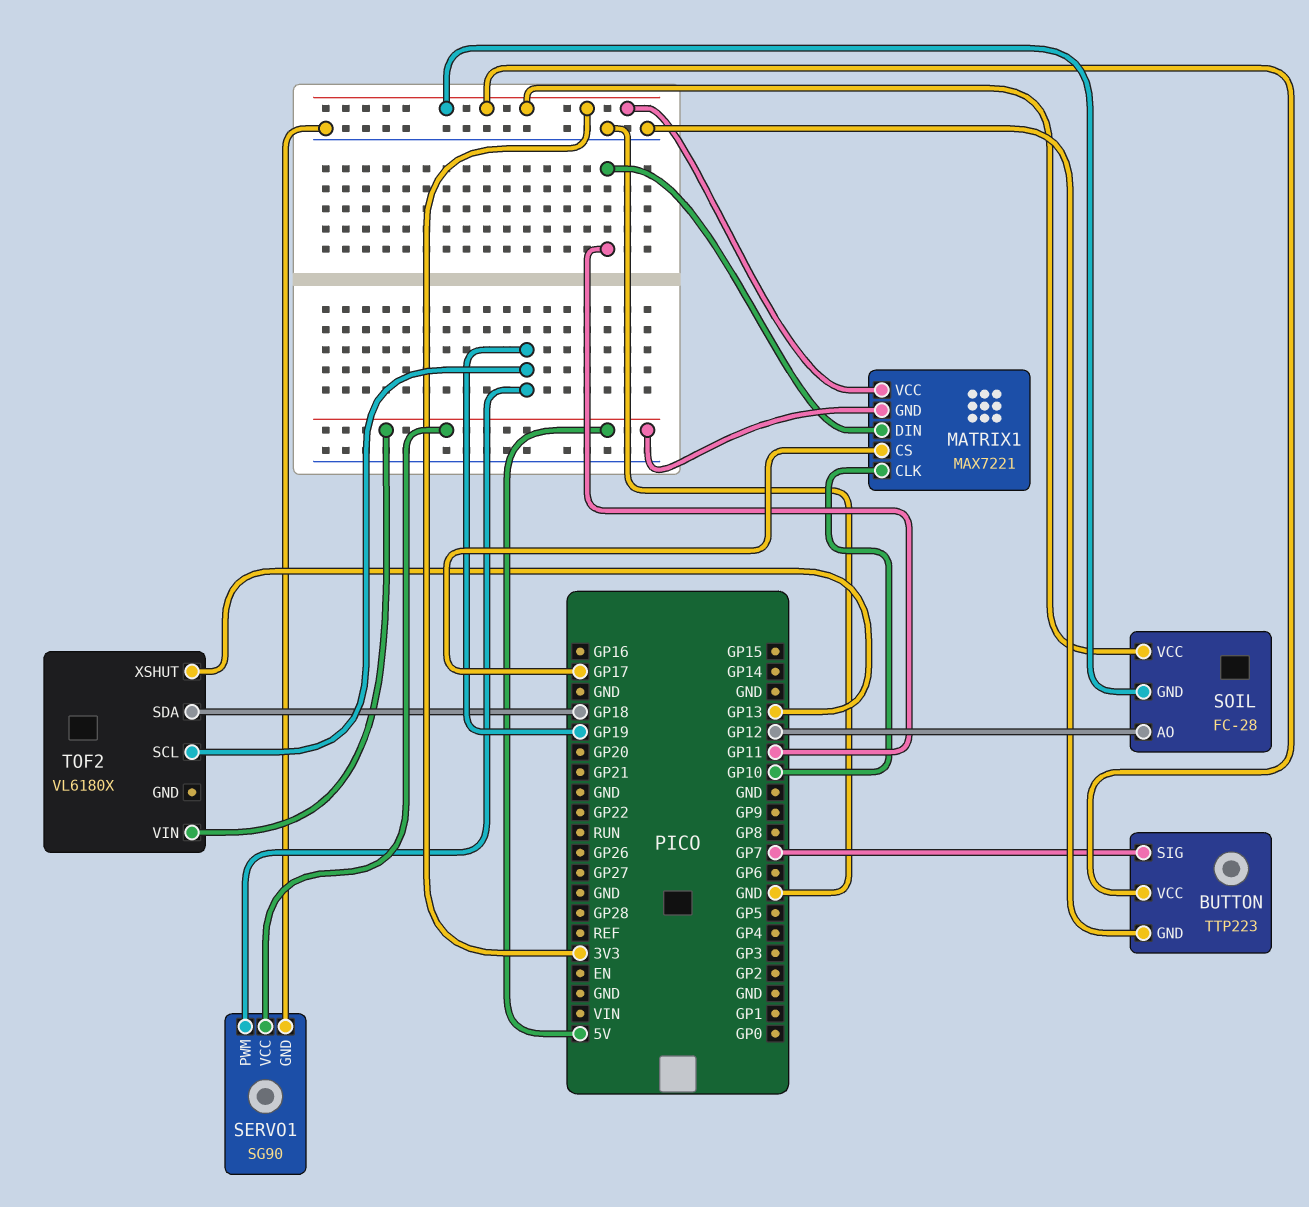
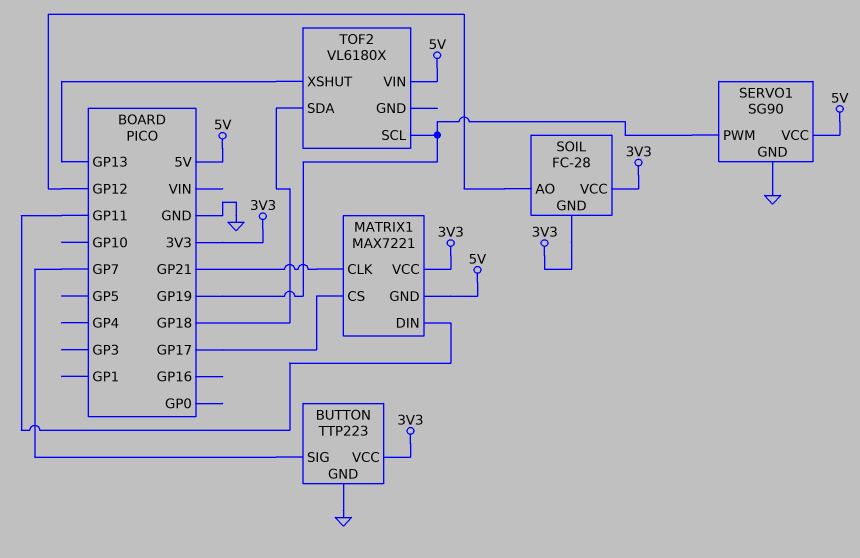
MATRIX1 pin CLK: GP10 -> GP21

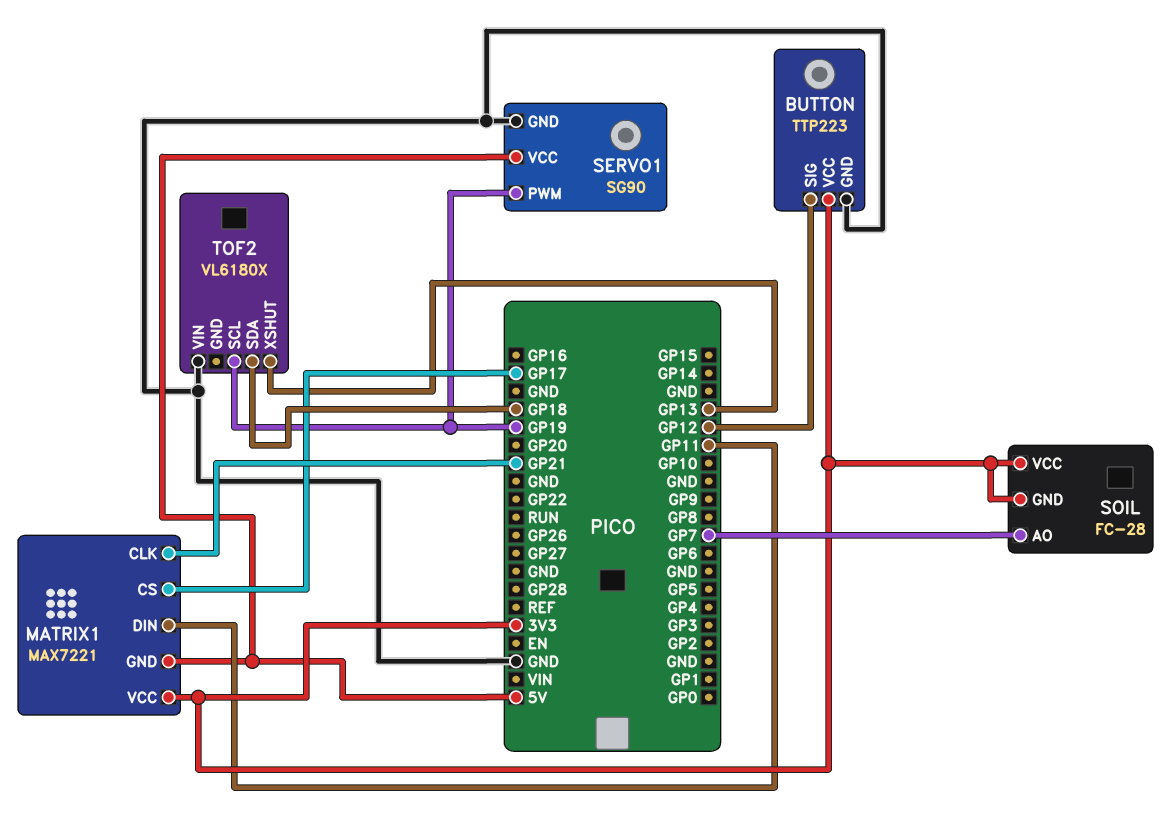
BUTTON pin SIG: GP7 -> GP12
SOIL pin AO: GP12 -> GP7
TOF2 pin VIN: 5V -> GND

